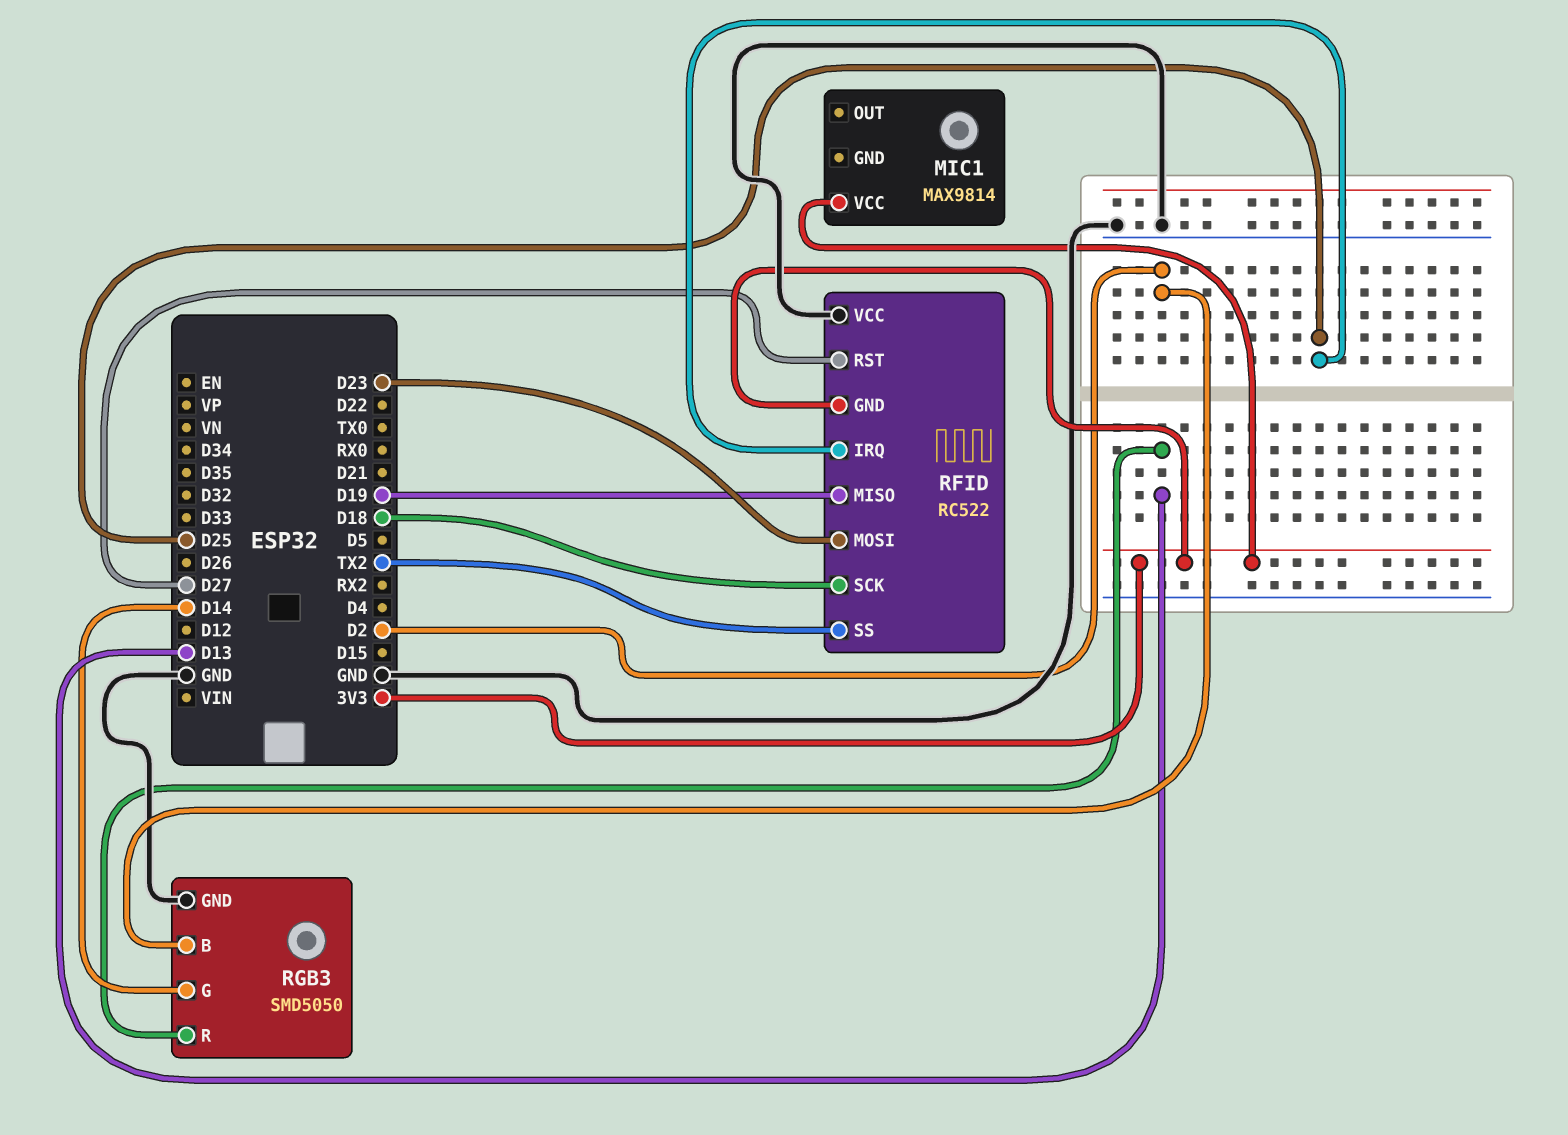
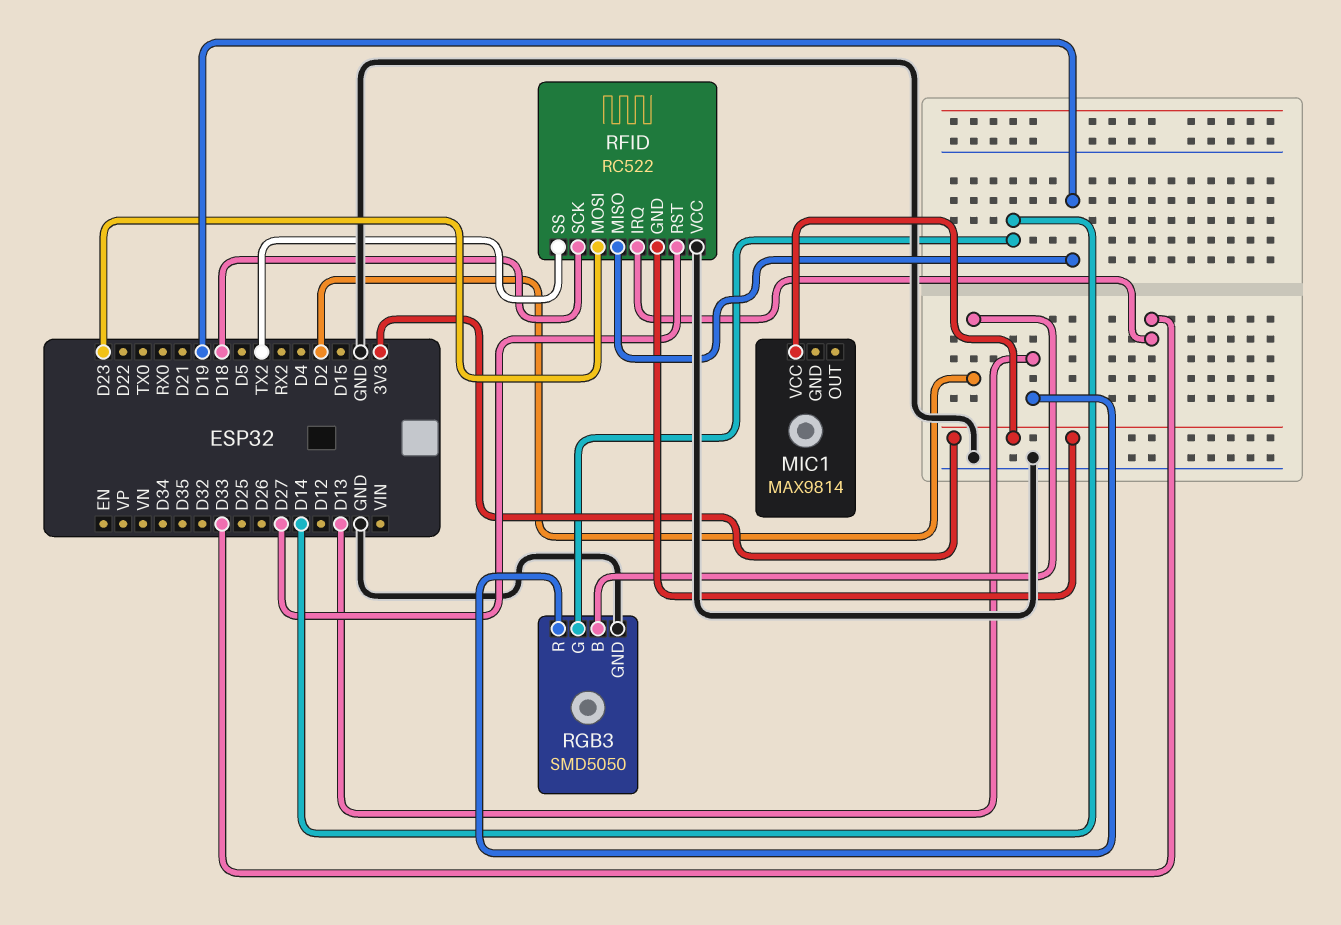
RFID pin IRQ: D25 -> D33

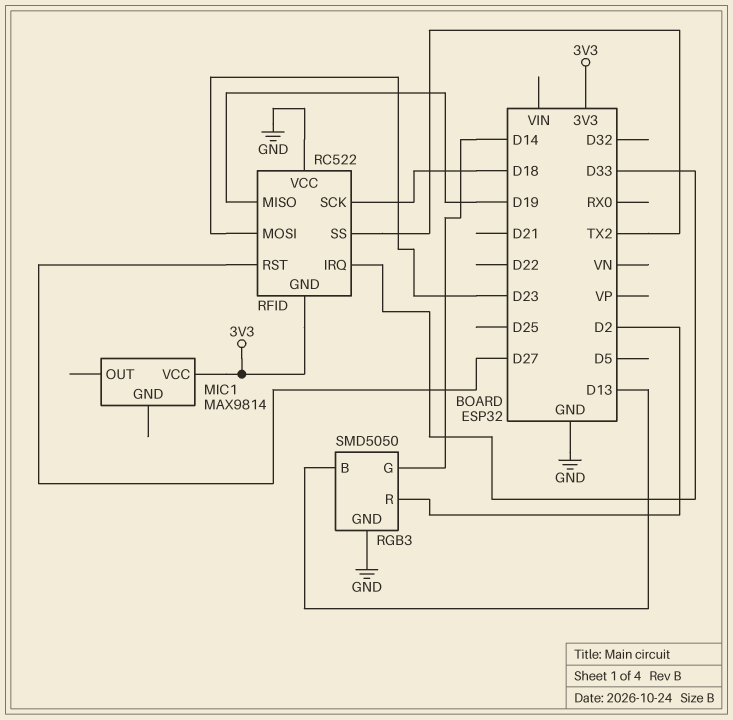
RGB3 pin B: D2 -> D13
RGB3 pin R: D13 -> D2

